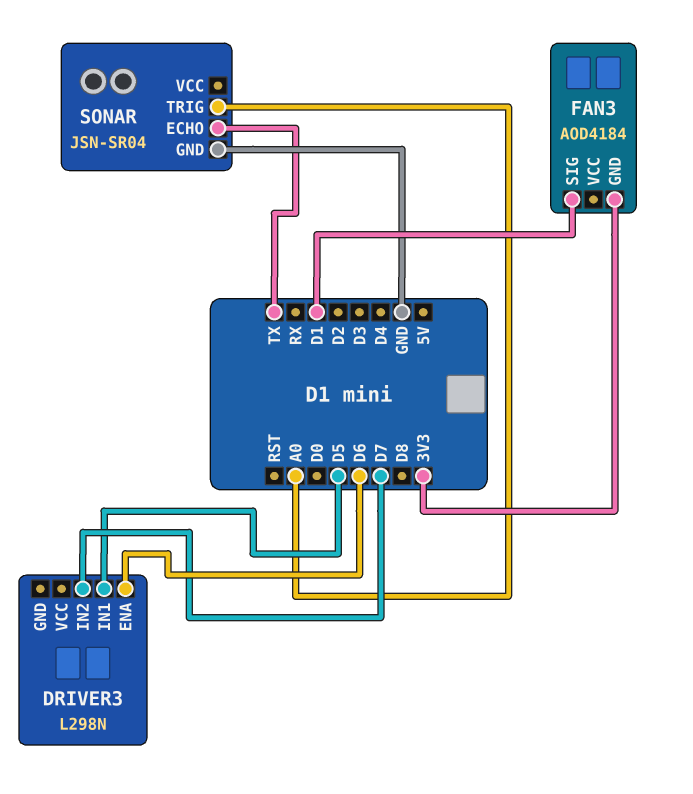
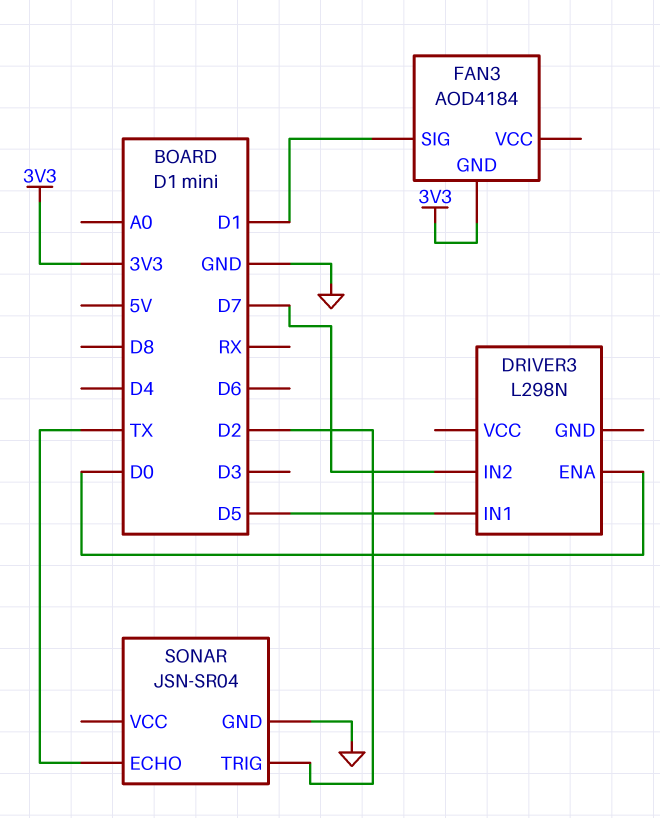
DRIVER3 pin ENA: D6 -> D0
SONAR pin TRIG: A0 -> D2

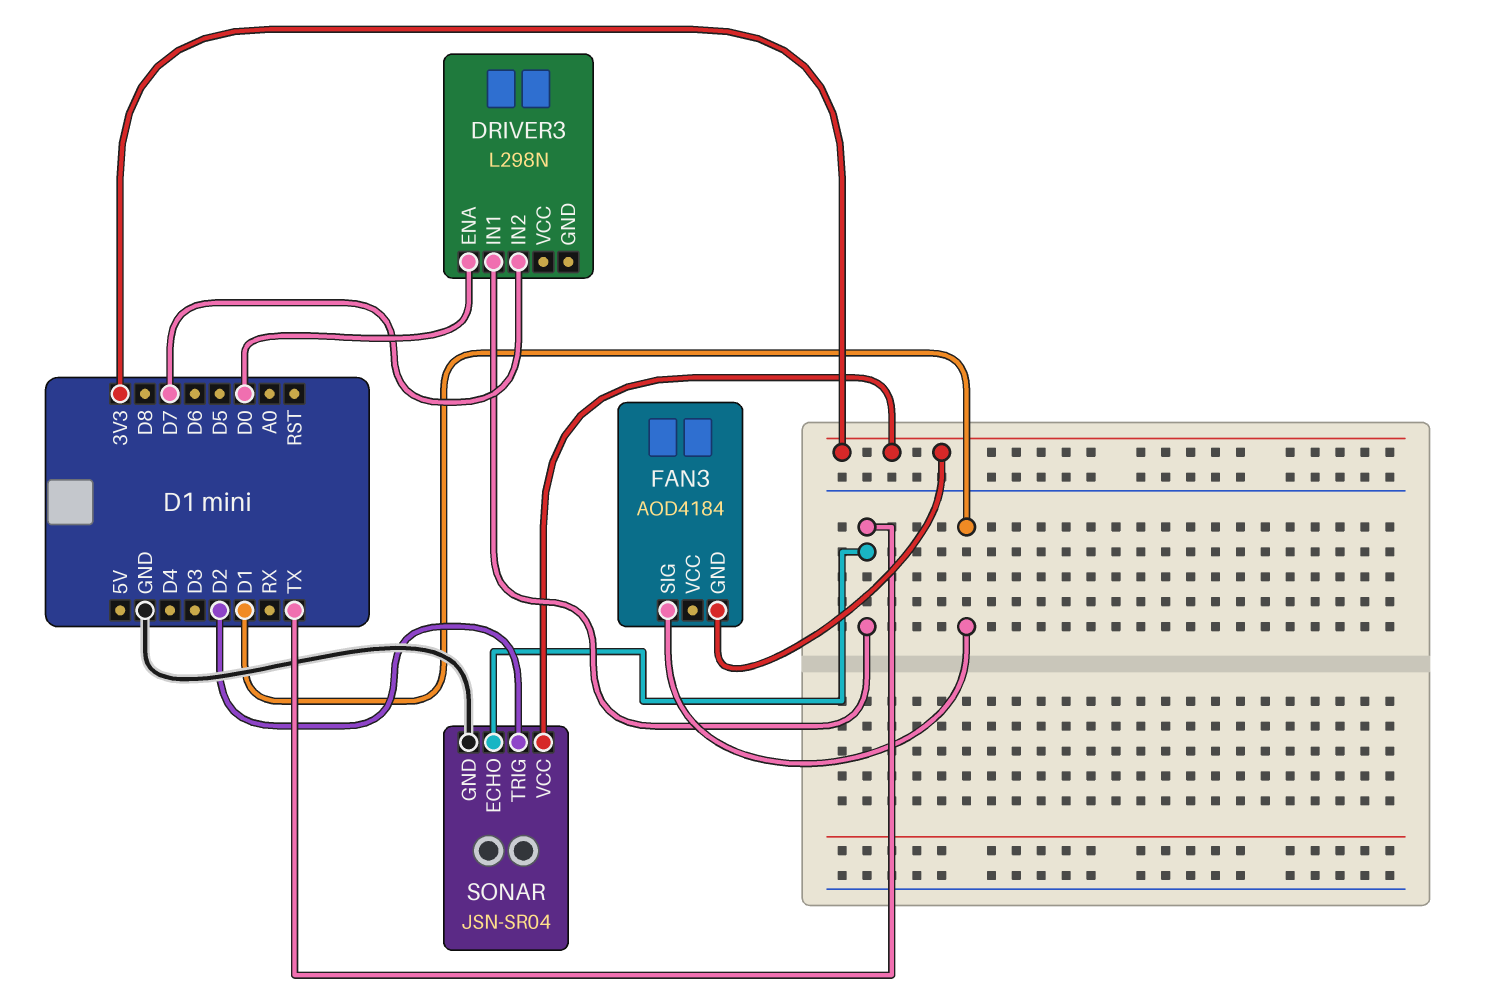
DRIVER3 pin IN1: D5 -> TX
SONAR pin VCC: none -> 3V3

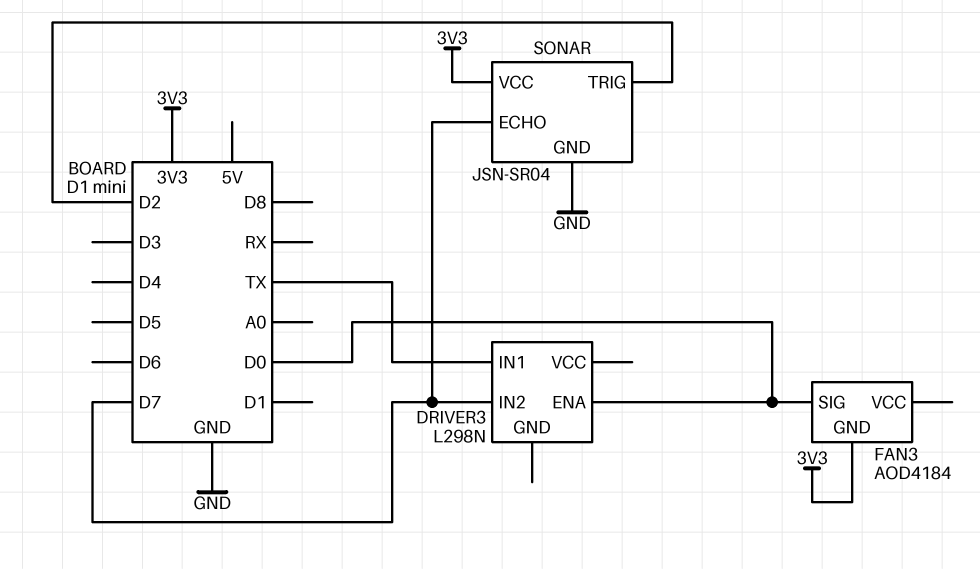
FAN3 pin SIG: D1 -> D0
SONAR pin ECHO: TX -> D7

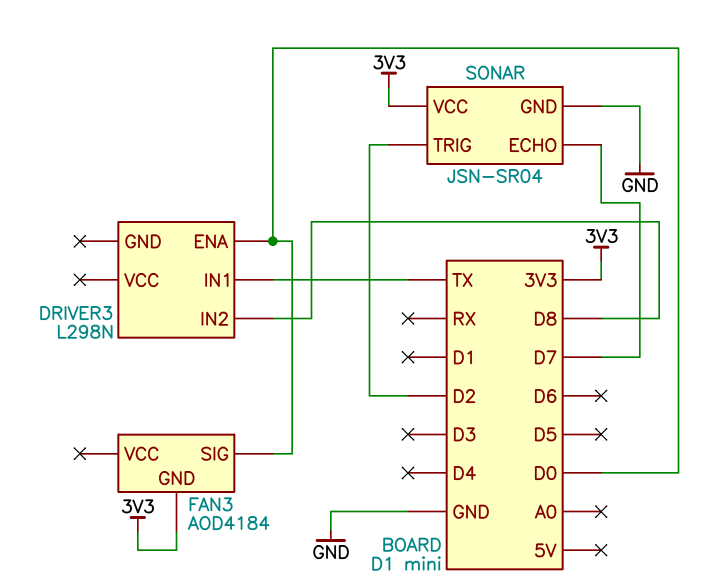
DRIVER3 pin IN2: D7 -> D8

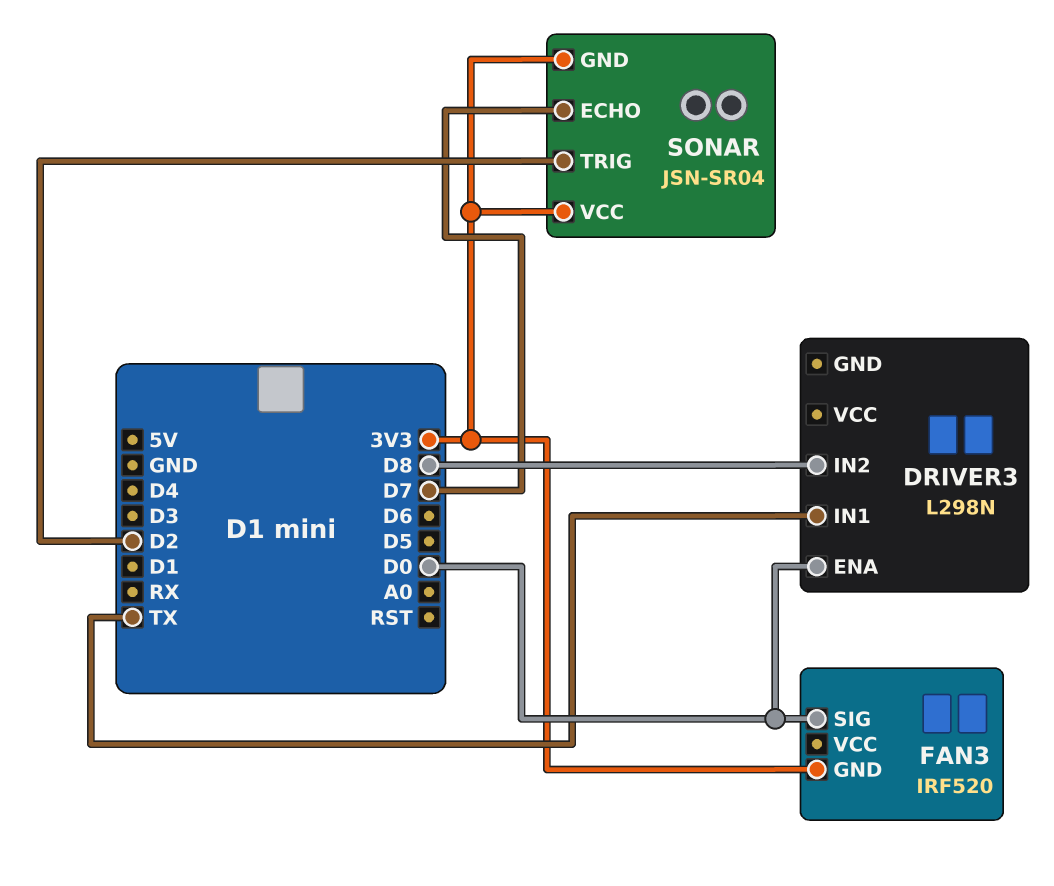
FAN3: AOD4184 -> IRF520
SONAR pin GND: GND -> 3V3

